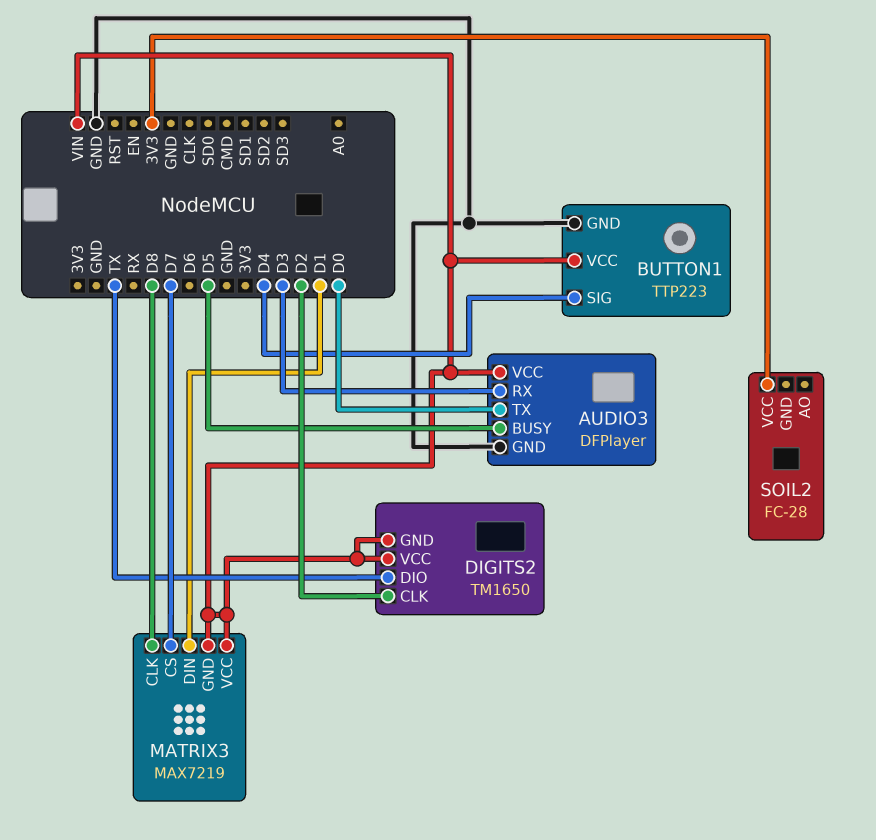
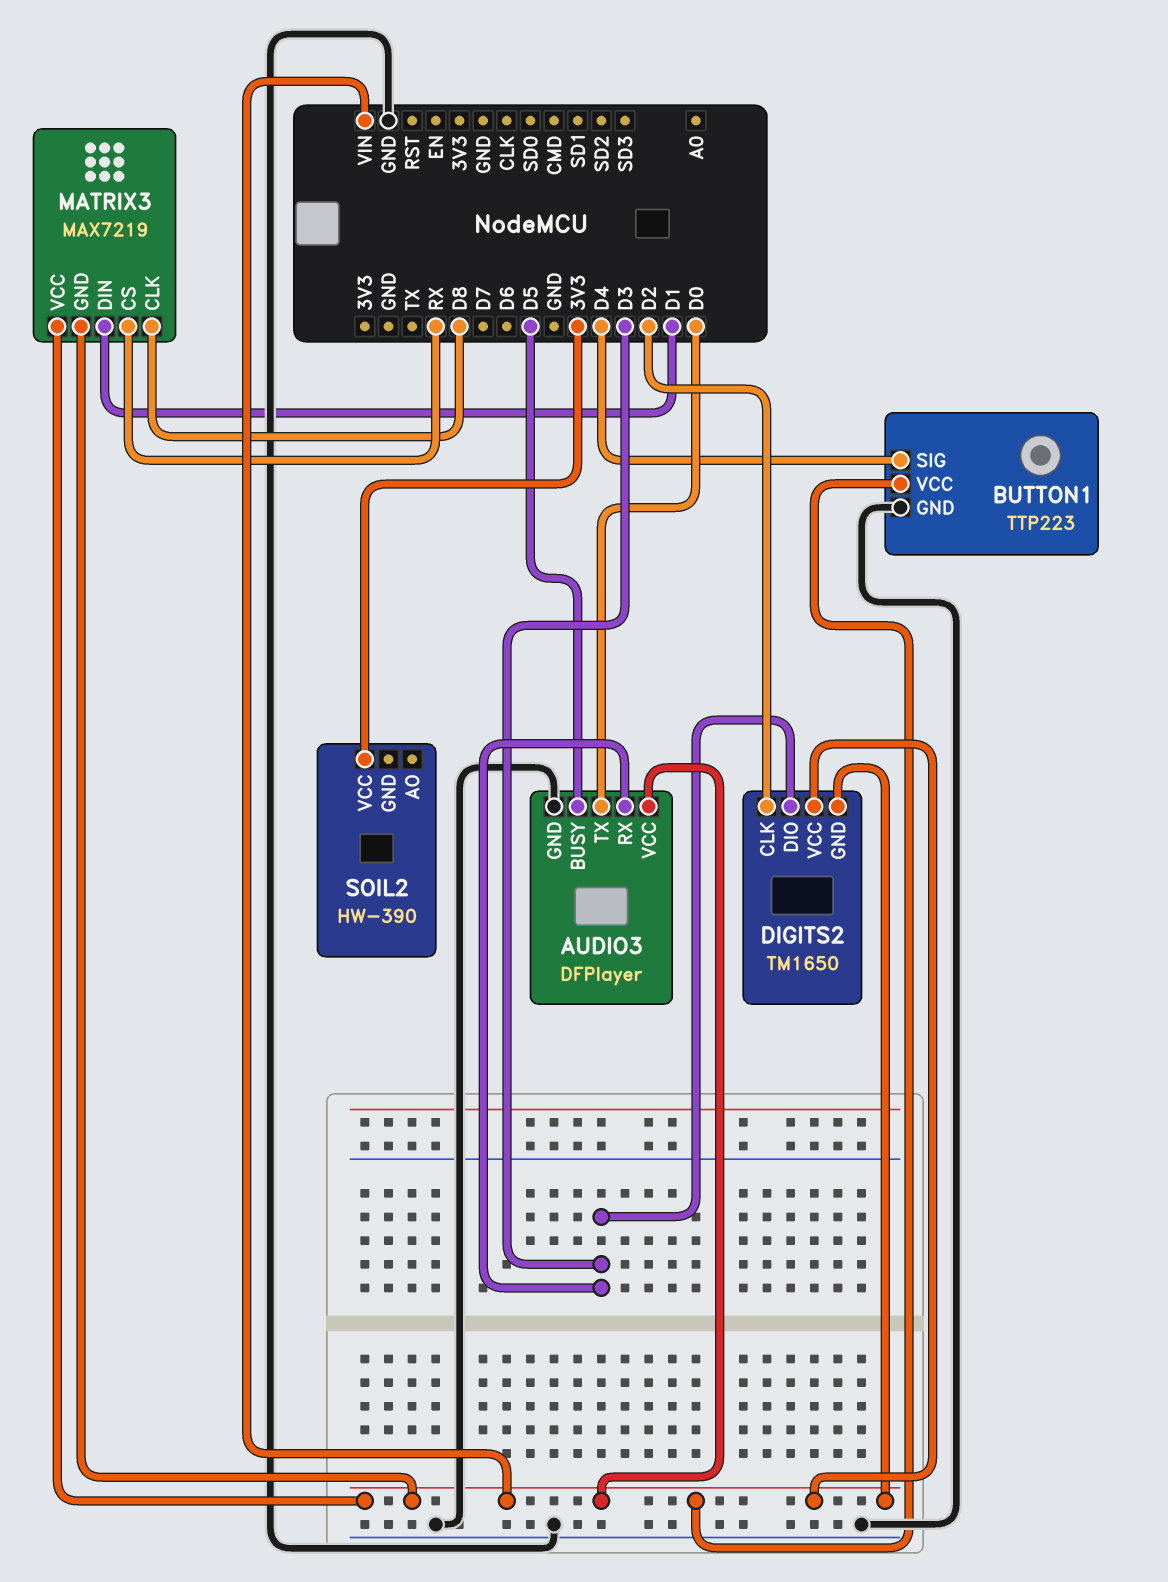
DIGITS2 pin DIO: TX -> D3
MATRIX3 pin CS: D7 -> RX
SOIL2: FC-28 -> HW-390

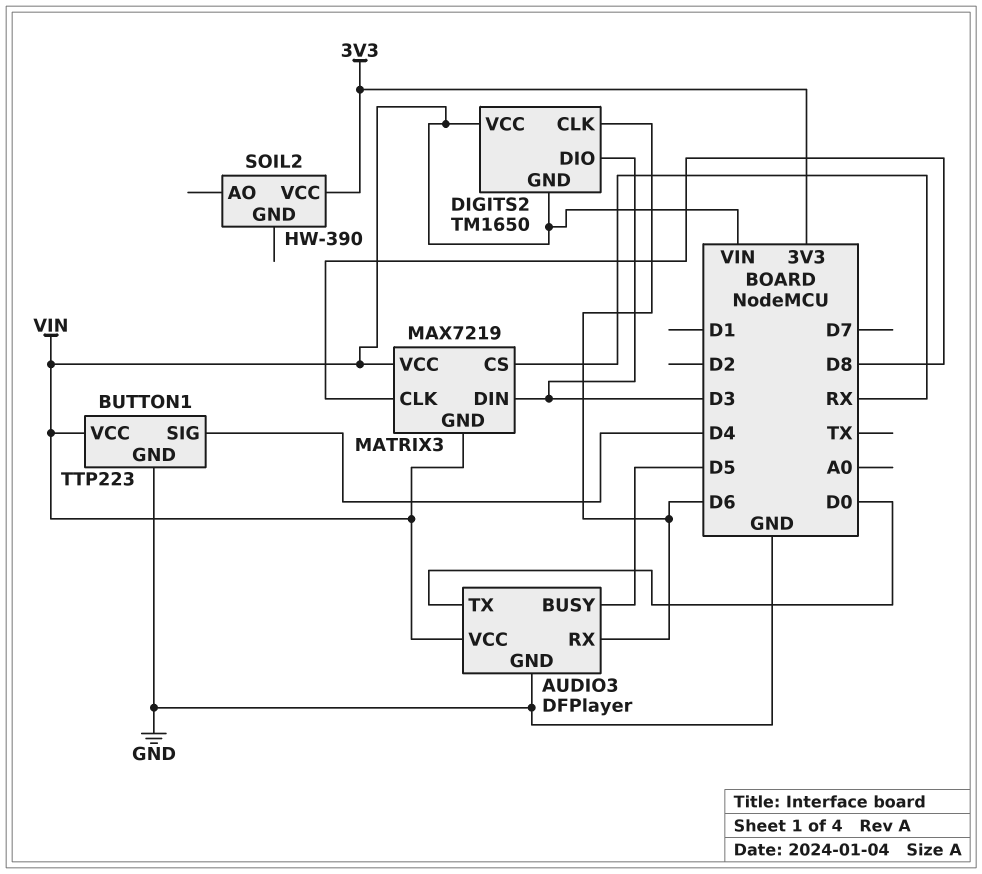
AUDIO3 pin RX: D3 -> D6
DIGITS2 pin CLK: D2 -> D6
MATRIX3 pin DIN: D1 -> D3

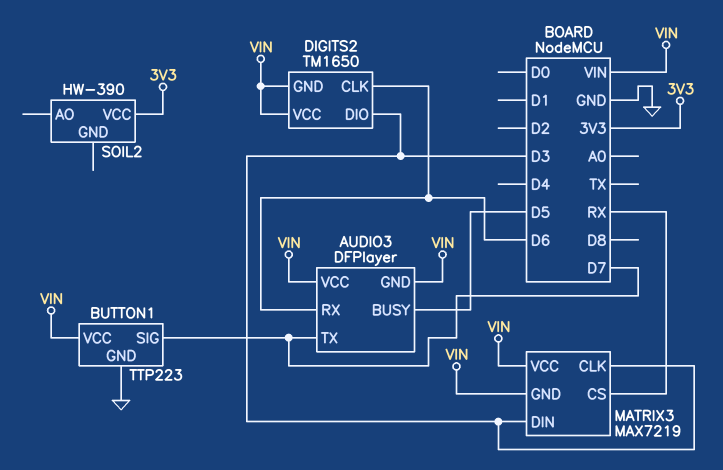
AUDIO3 pin GND: GND -> VIN
AUDIO3 pin TX: D0 -> D7
BUTTON1 pin SIG: D4 -> D7
MATRIX3 pin CLK: D8 -> D3

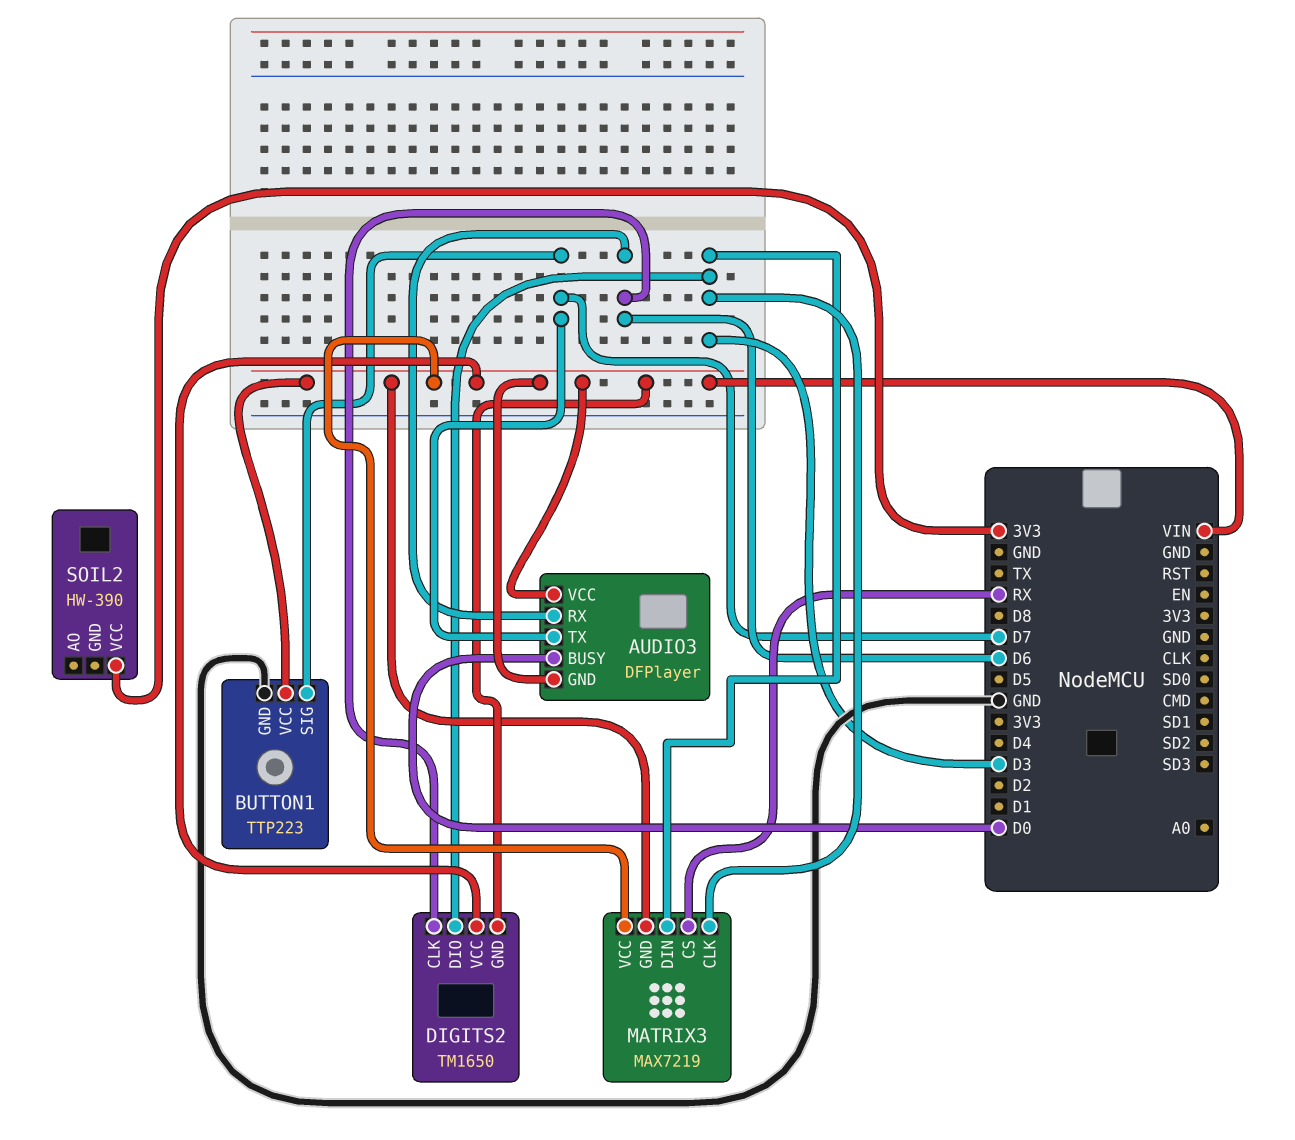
AUDIO3 pin BUSY: D5 -> D0

